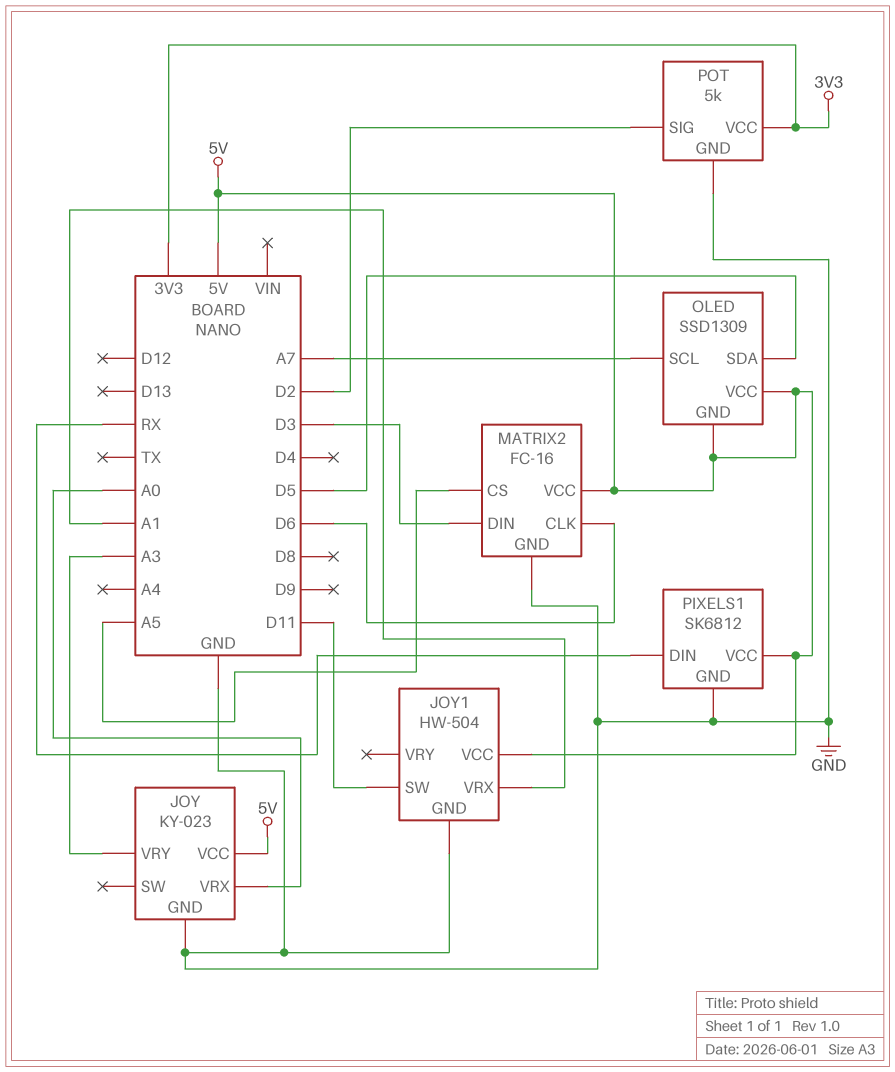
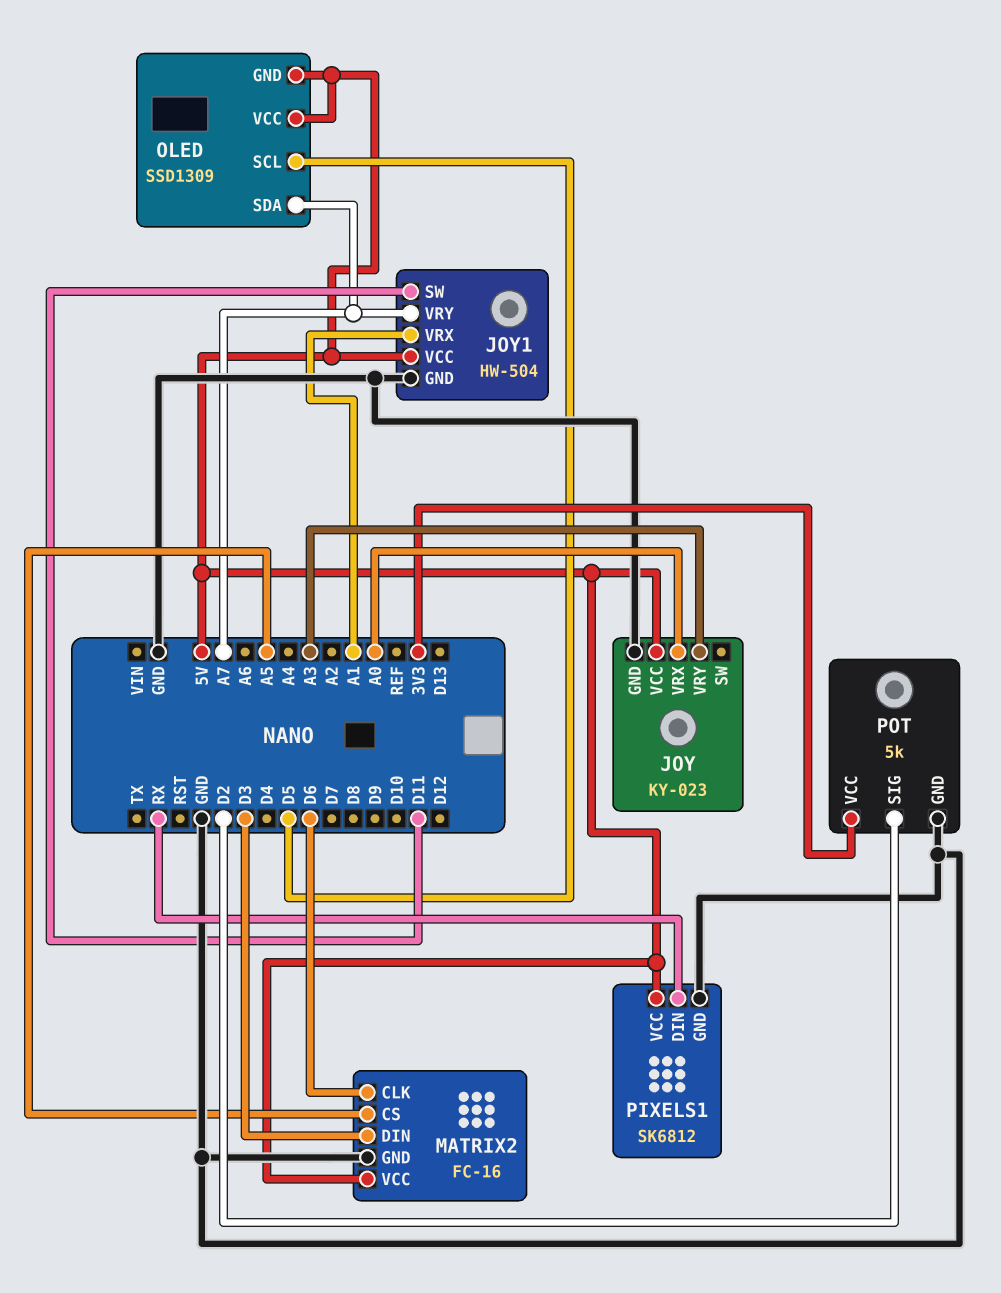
JOY1 pin VRY: none -> A7
OLED pin SCL: A7 -> D5
OLED pin SDA: D5 -> A7

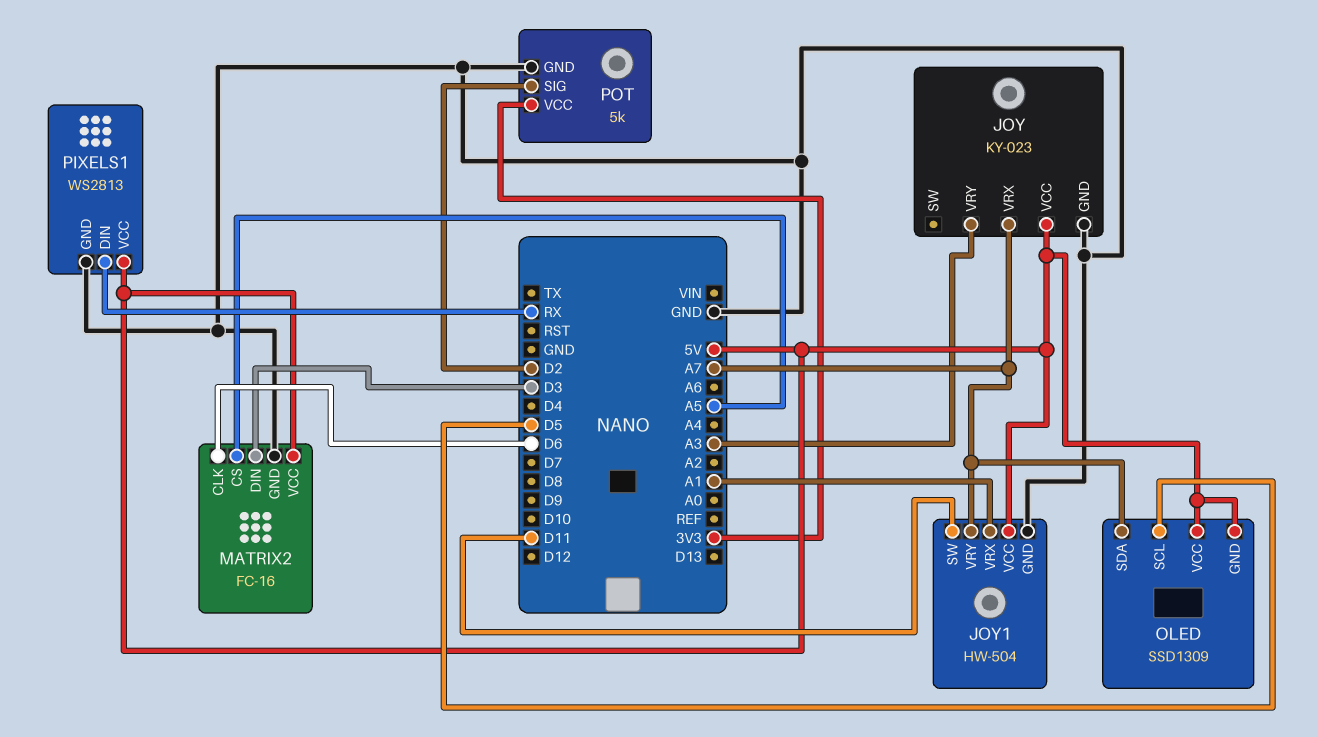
JOY pin VRX: A0 -> A7
PIXELS1: SK6812 -> WS2813

